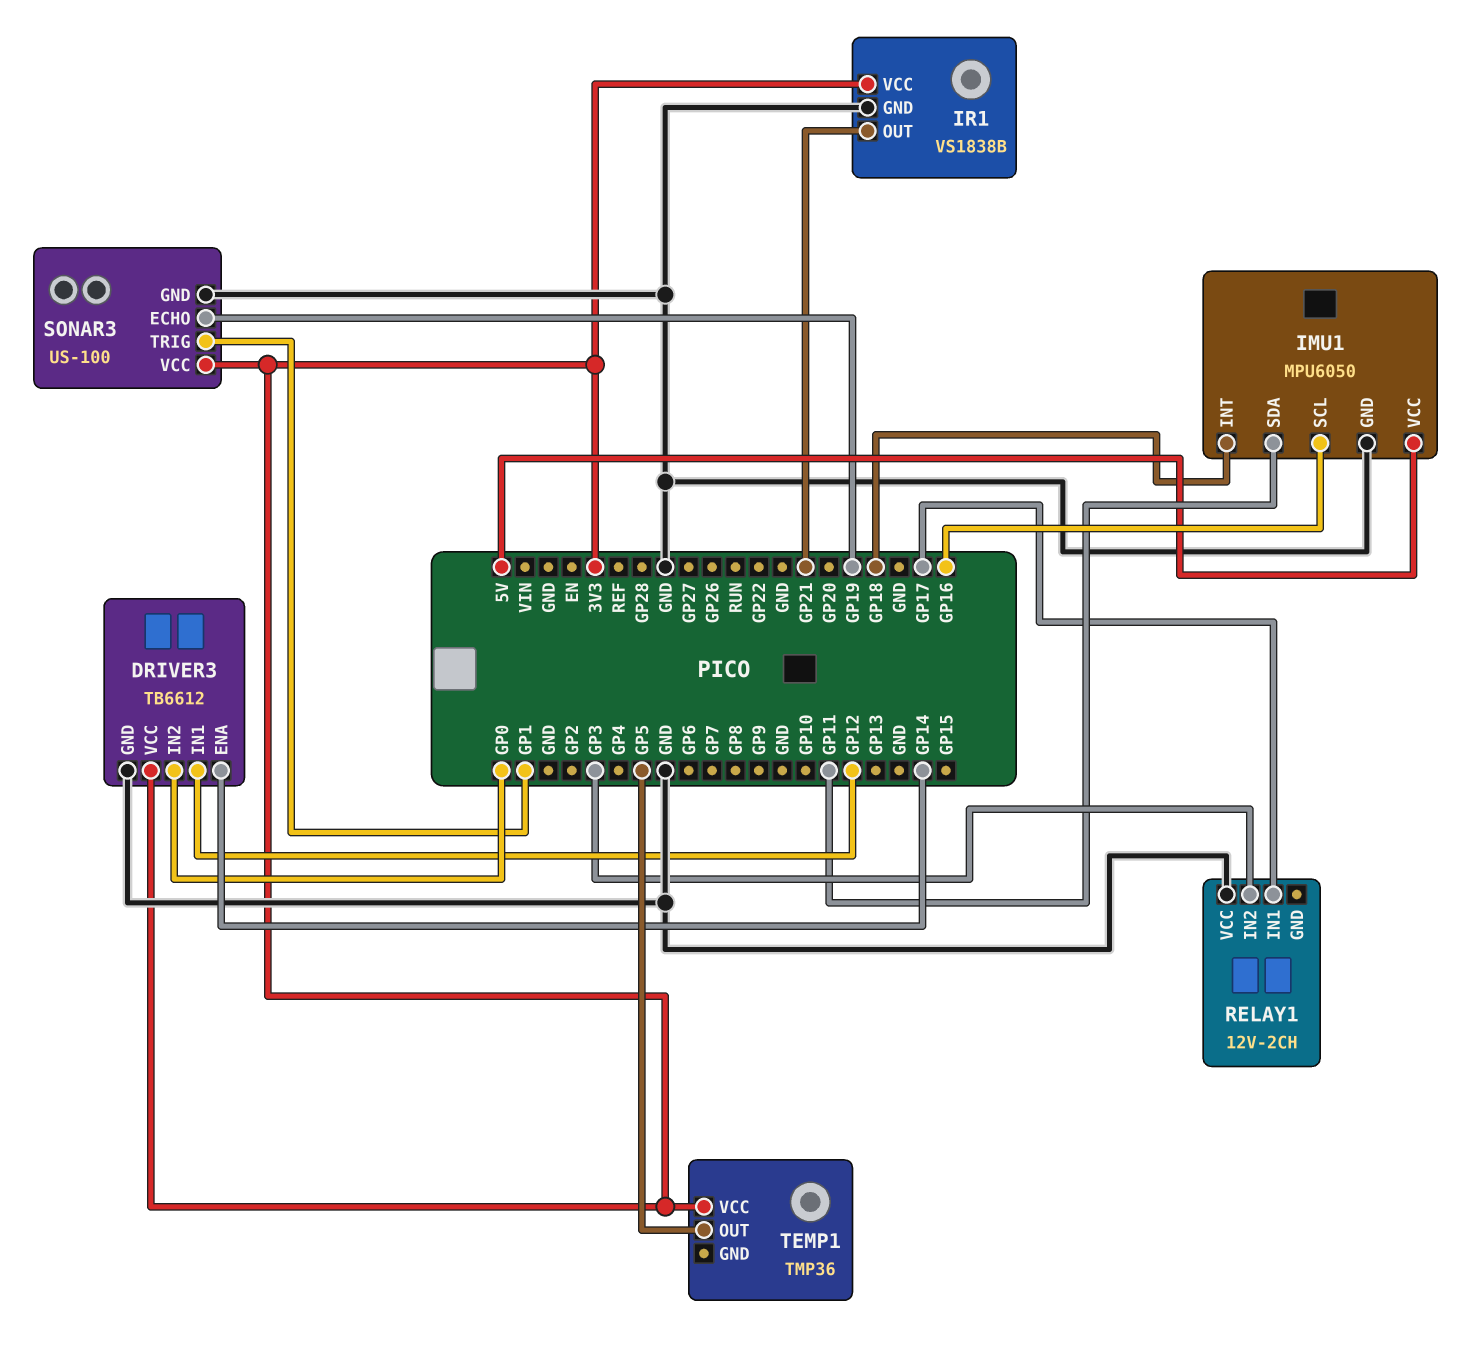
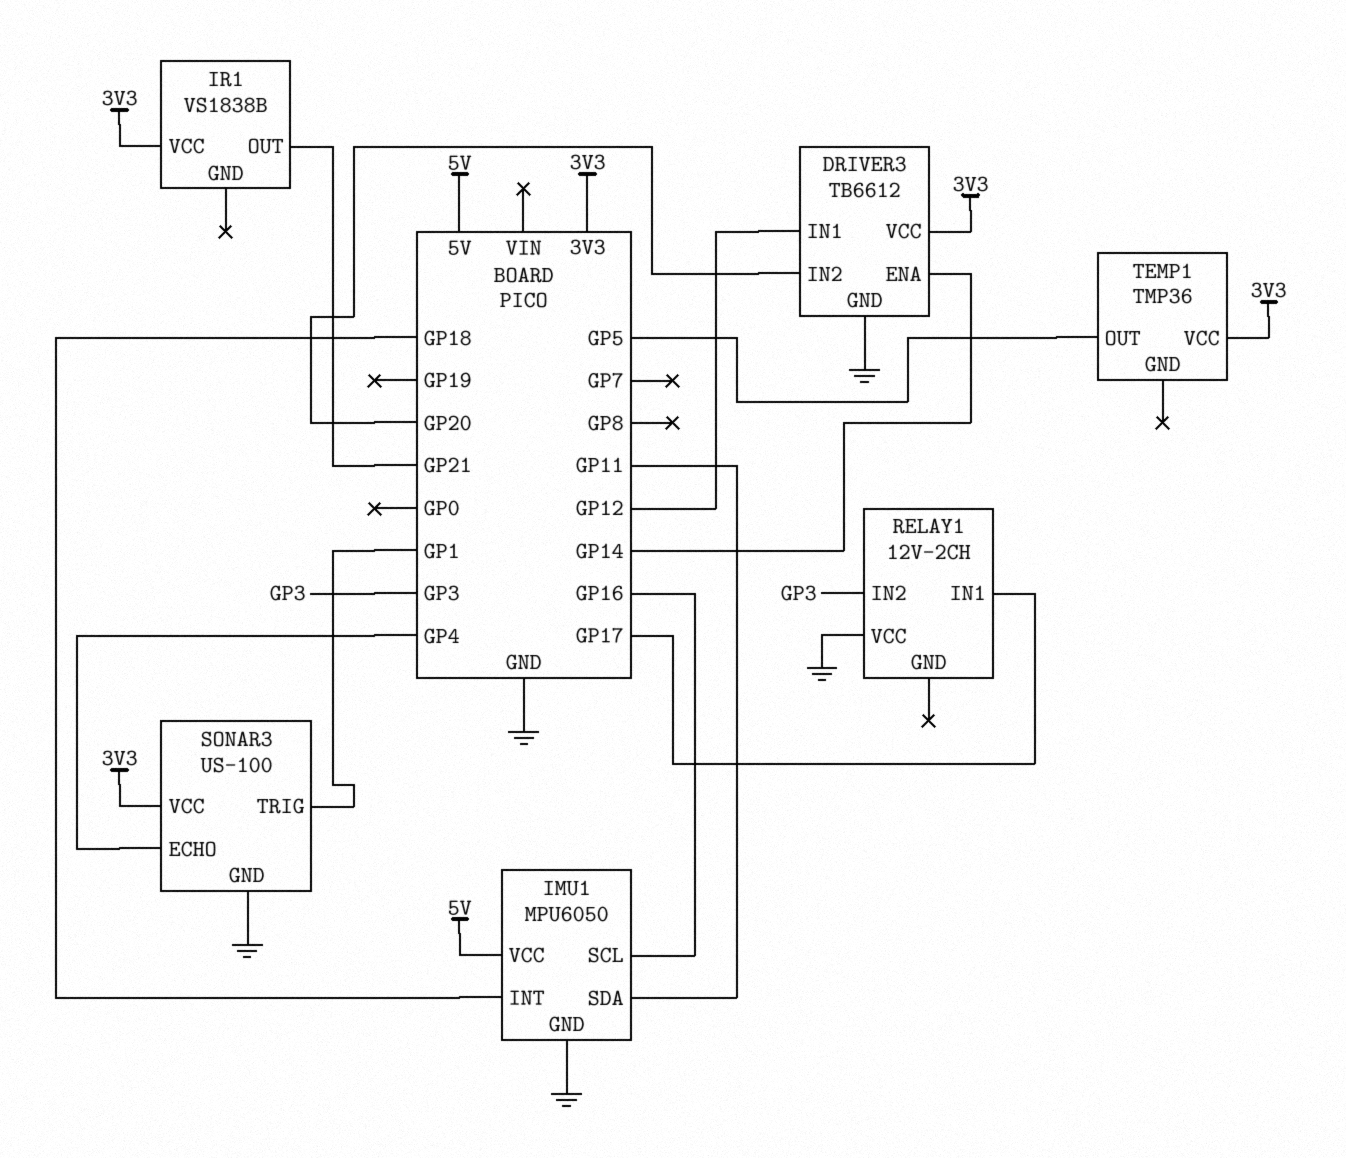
DRIVER3 pin IN2: GP0 -> GP20
IR1 pin GND: GND -> none
SONAR3 pin ECHO: GP19 -> GP4

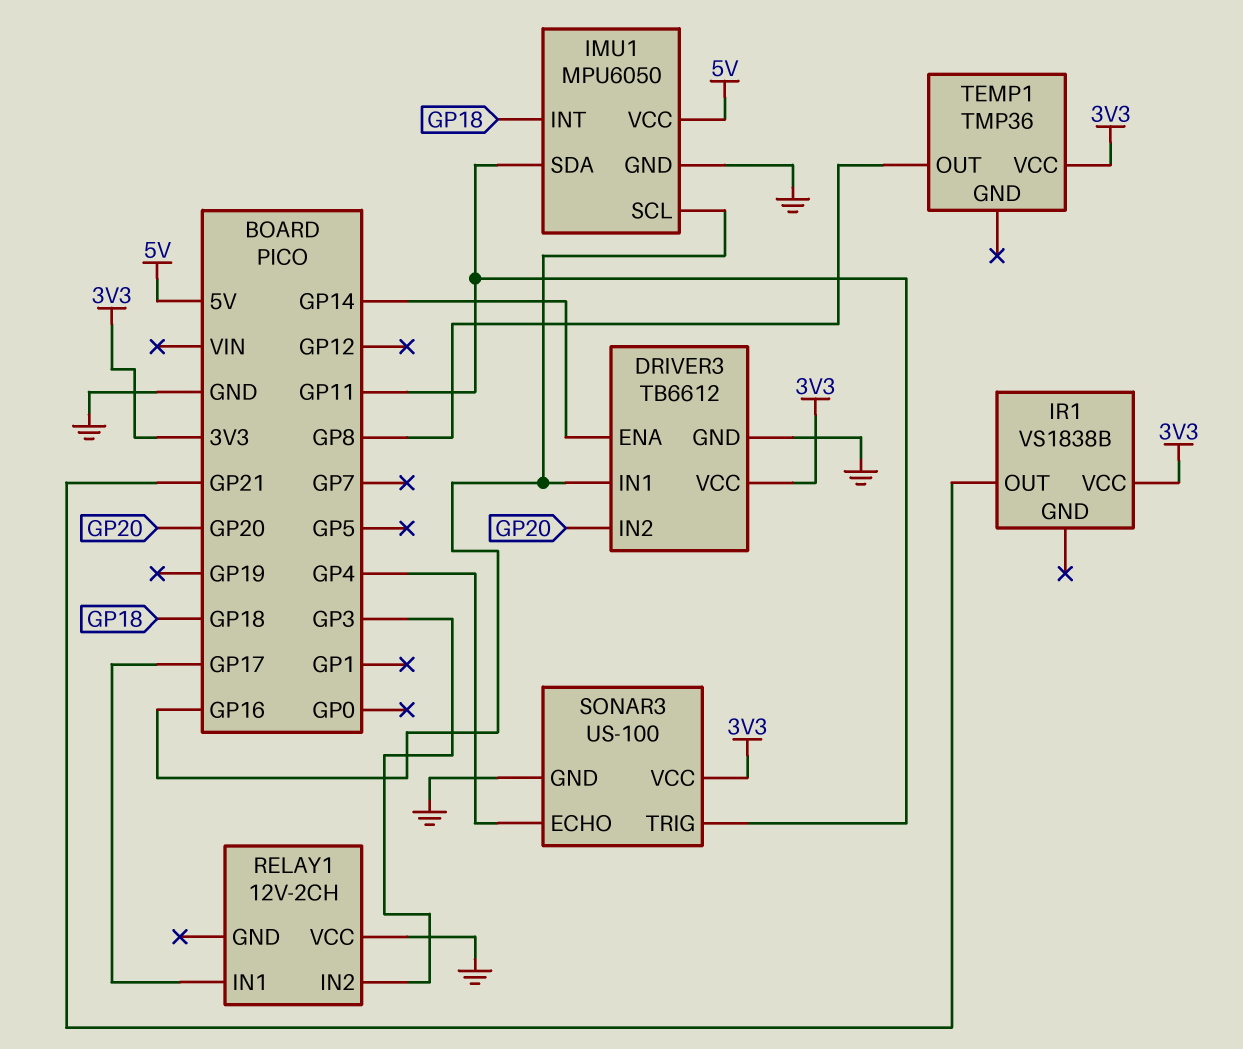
DRIVER3 pin IN1: GP12 -> GP16
SONAR3 pin TRIG: GP1 -> GP11
TEMP1 pin OUT: GP5 -> GP8

